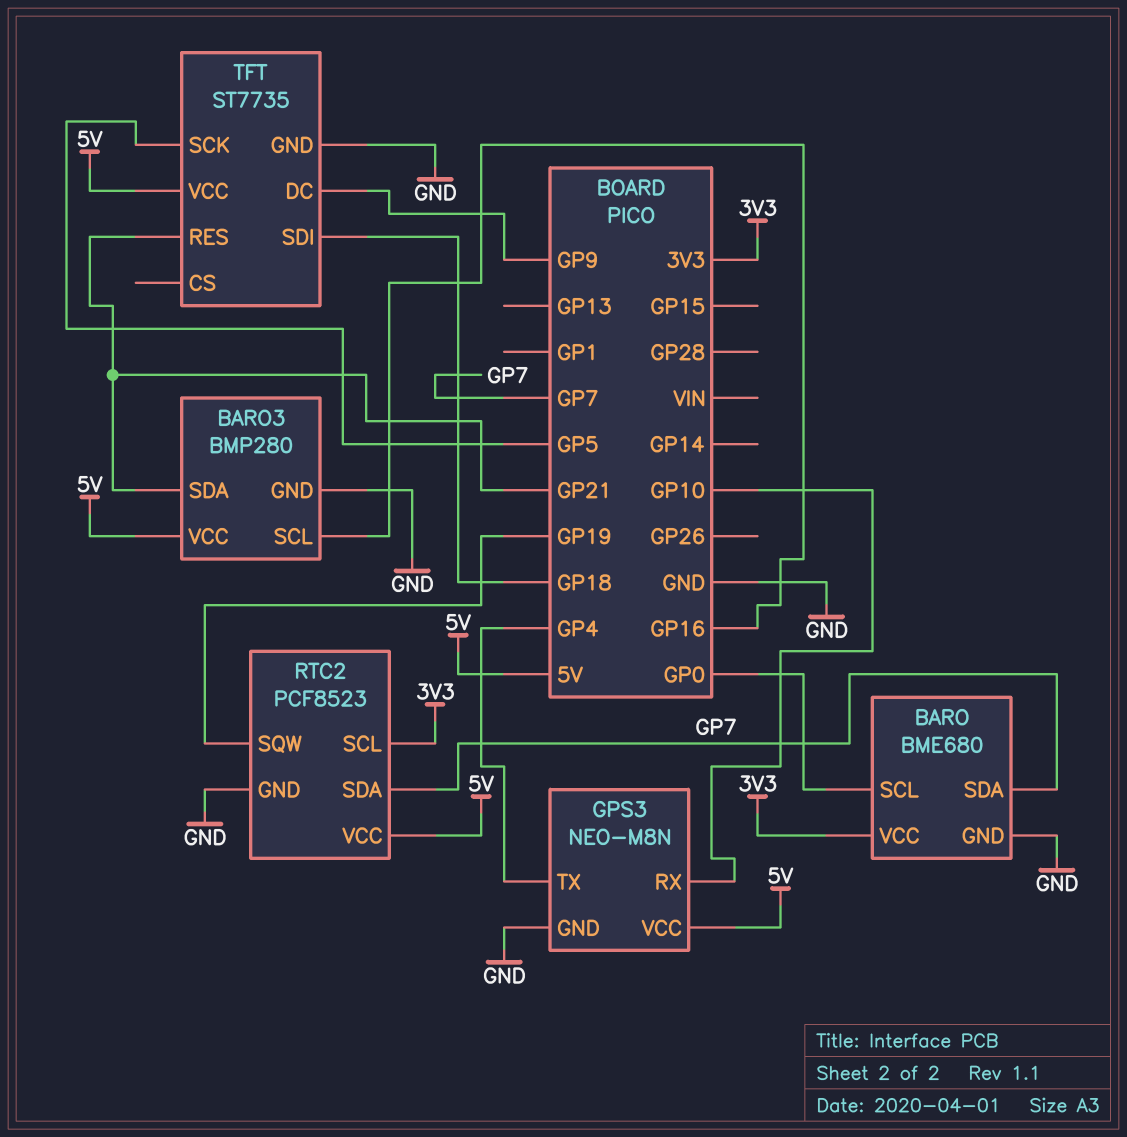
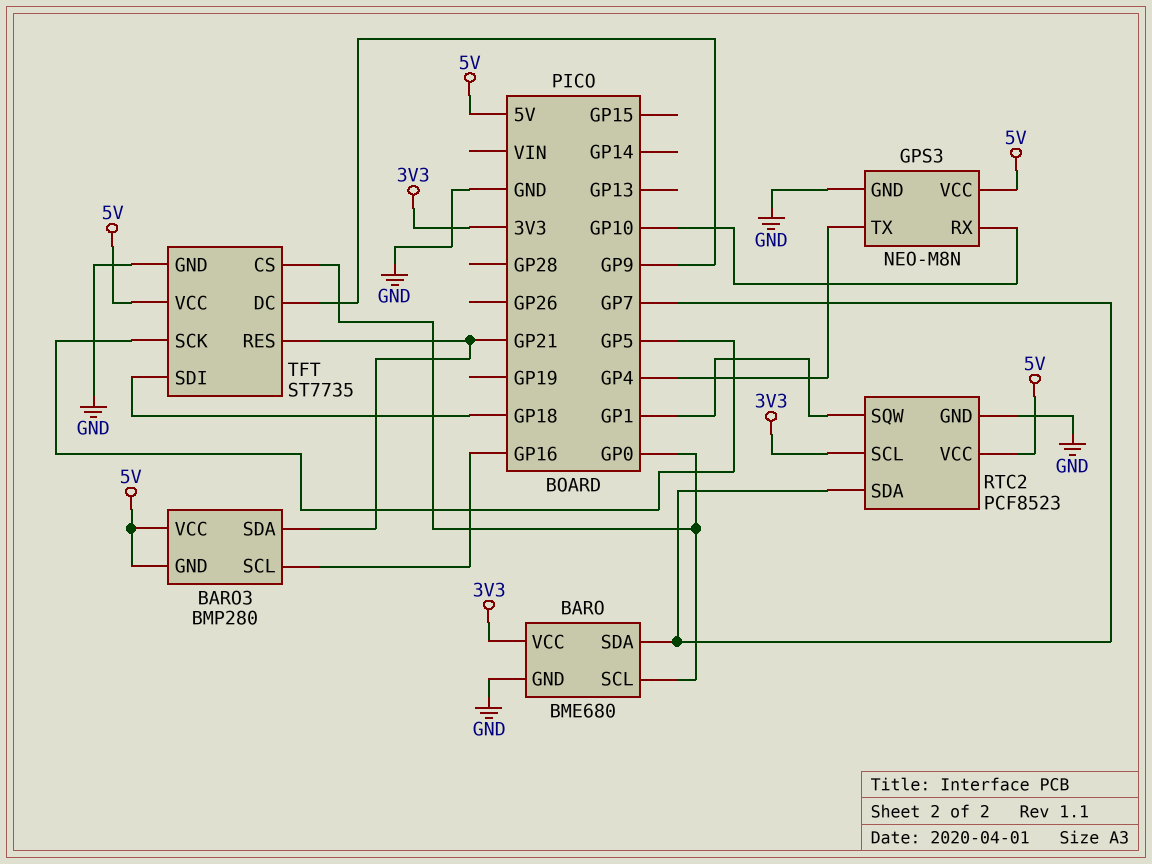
BARO3 pin GND: GND -> 5V
RTC2 pin SQW: GP19 -> GP1
TFT pin CS: none -> GP0

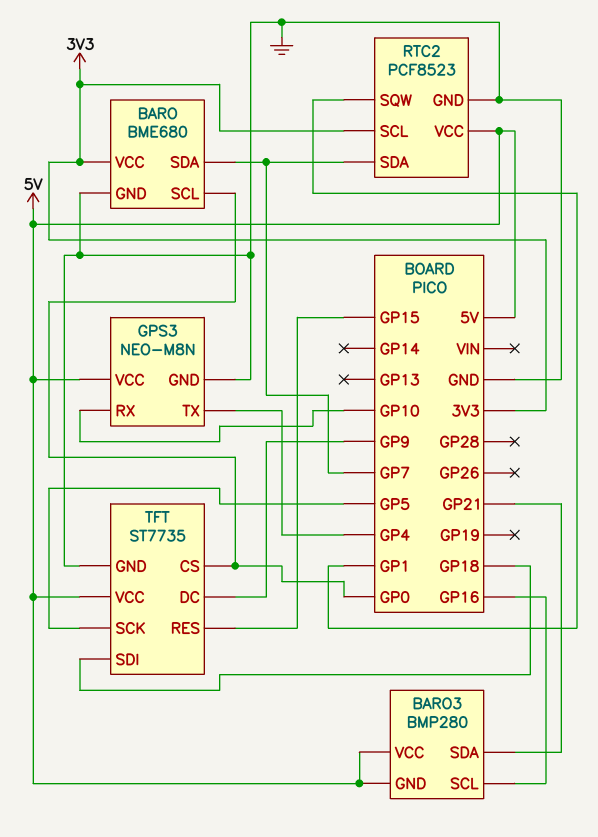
TFT pin RES: GP21 -> GP15

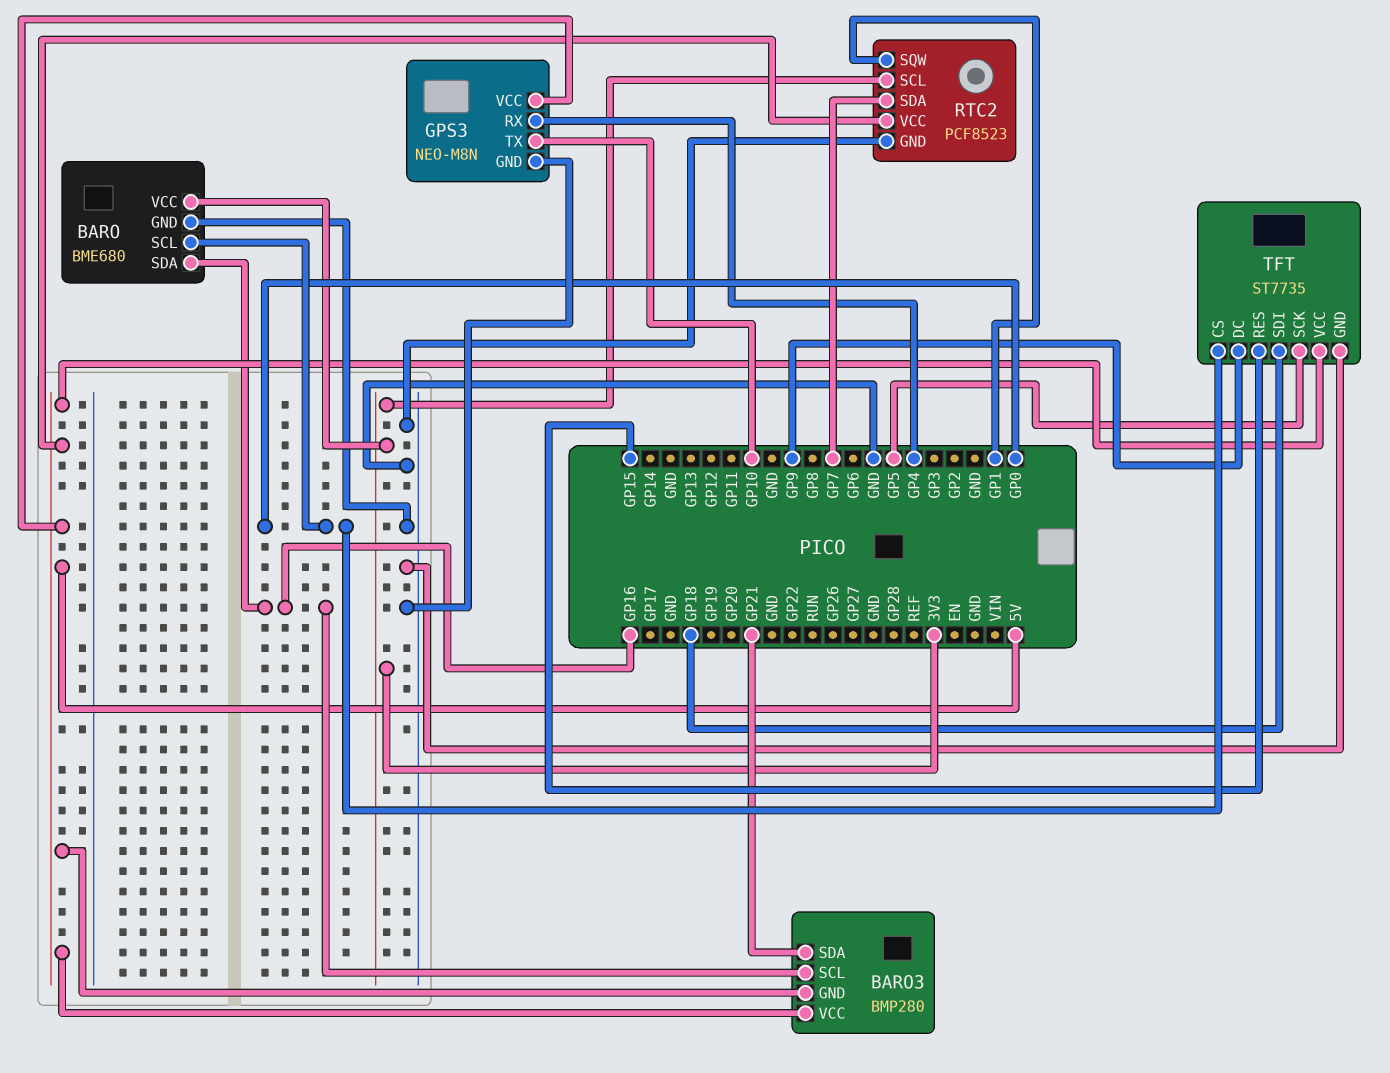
BARO pin SDA: GP7 -> GP16
GPS3 pin RX: GP10 -> GP4
GPS3 pin TX: GP4 -> GP10

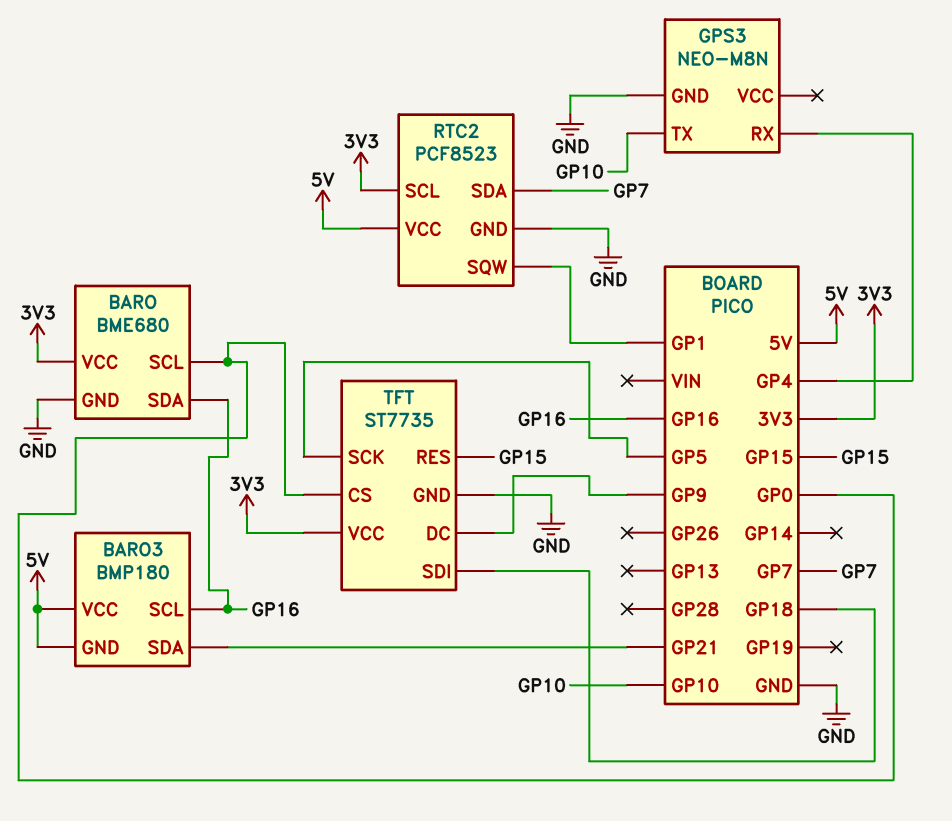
BARO3: BMP280 -> BMP180
GPS3 pin VCC: 5V -> none
TFT pin VCC: 5V -> 3V3

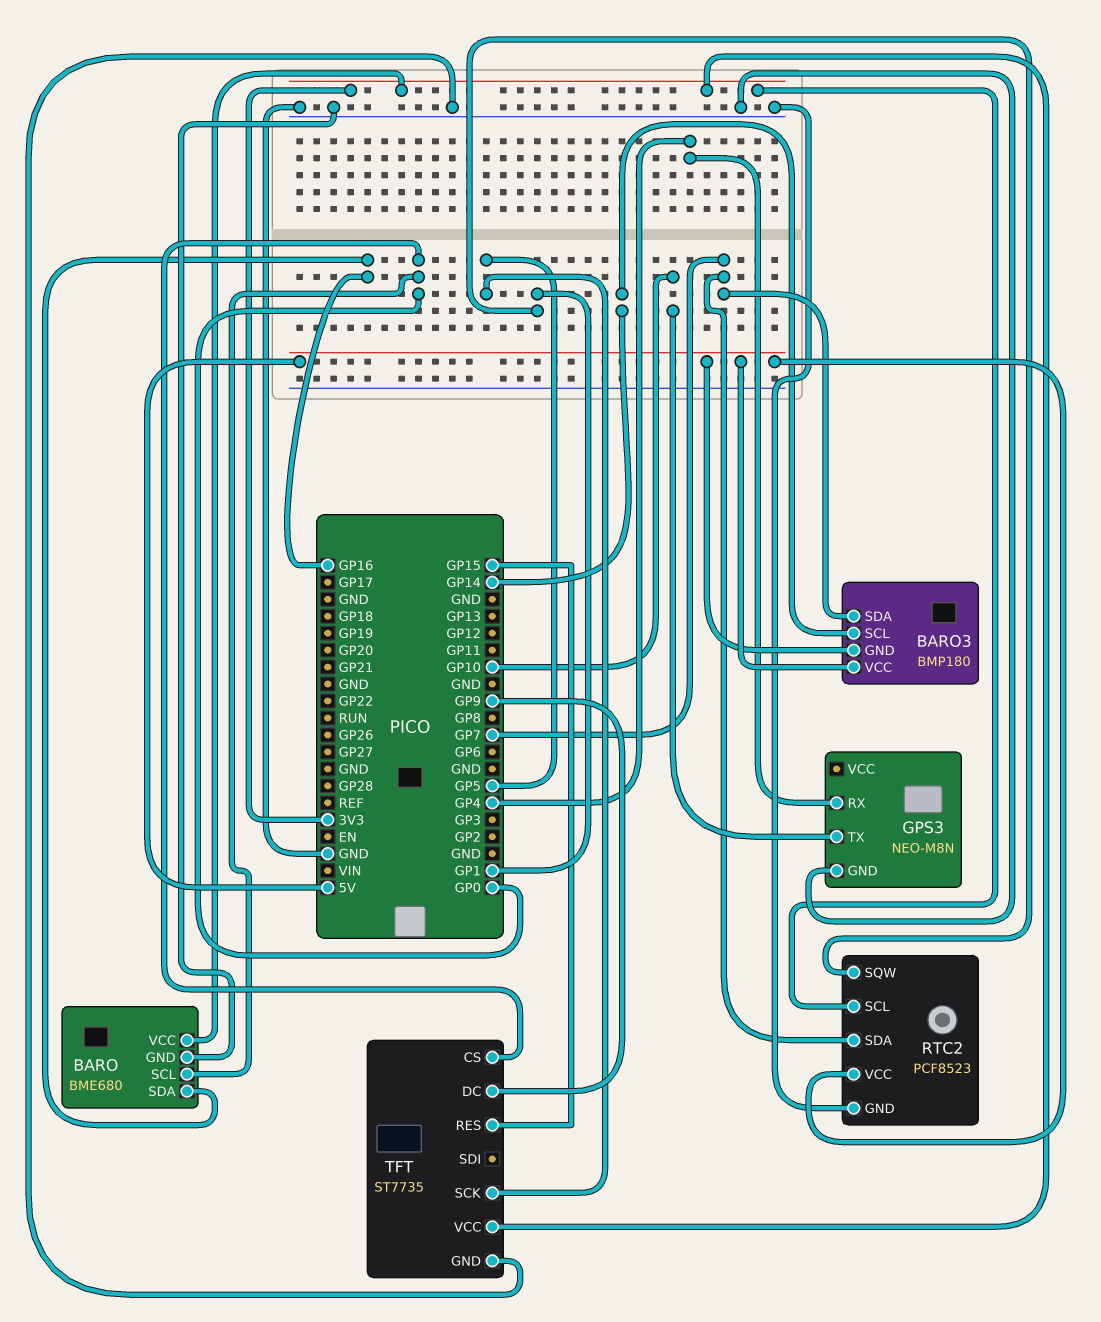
BARO3 pin SCL: GP16 -> GP14
BARO3 pin SDA: GP21 -> GP7
TFT pin SDI: GP18 -> none

